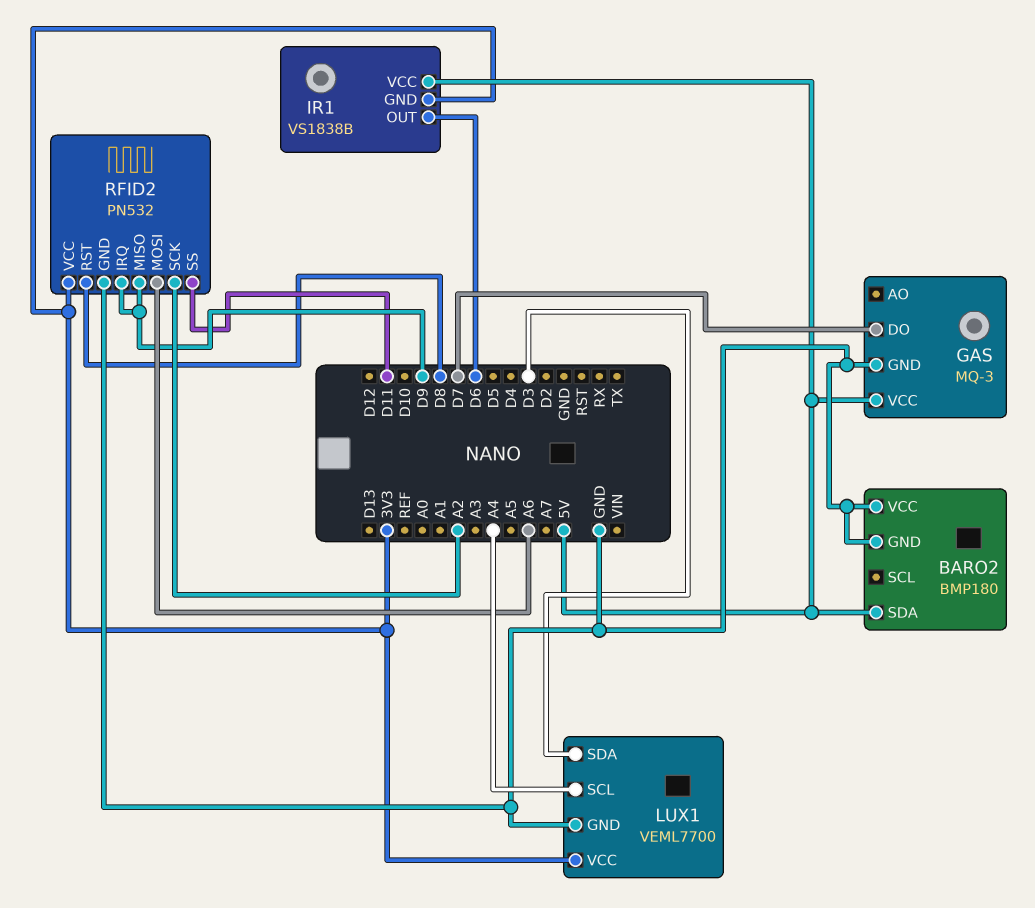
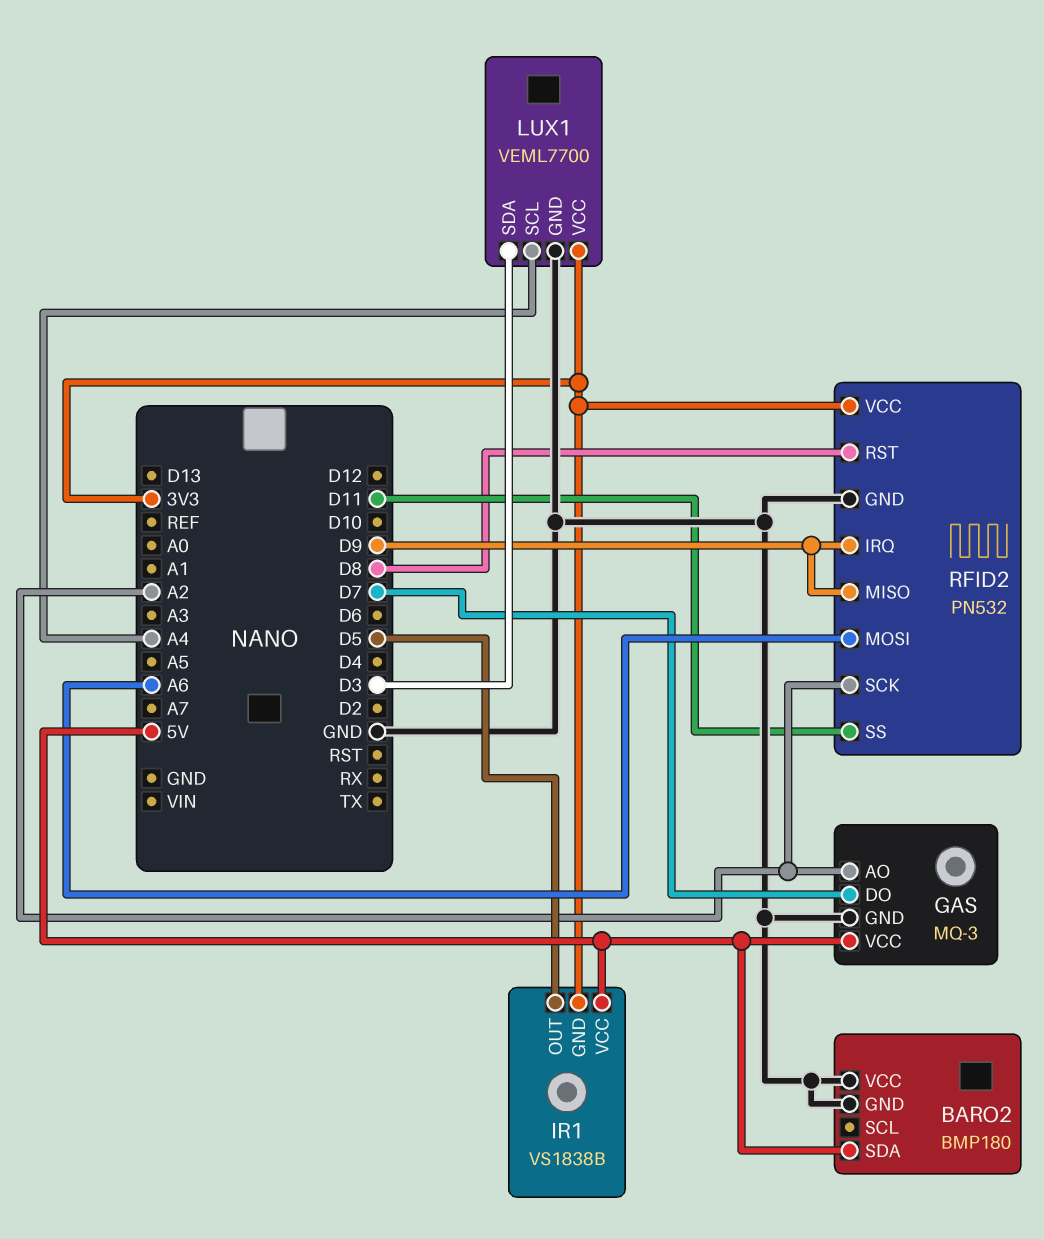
GAS pin AO: none -> A2
IR1 pin OUT: D6 -> D5

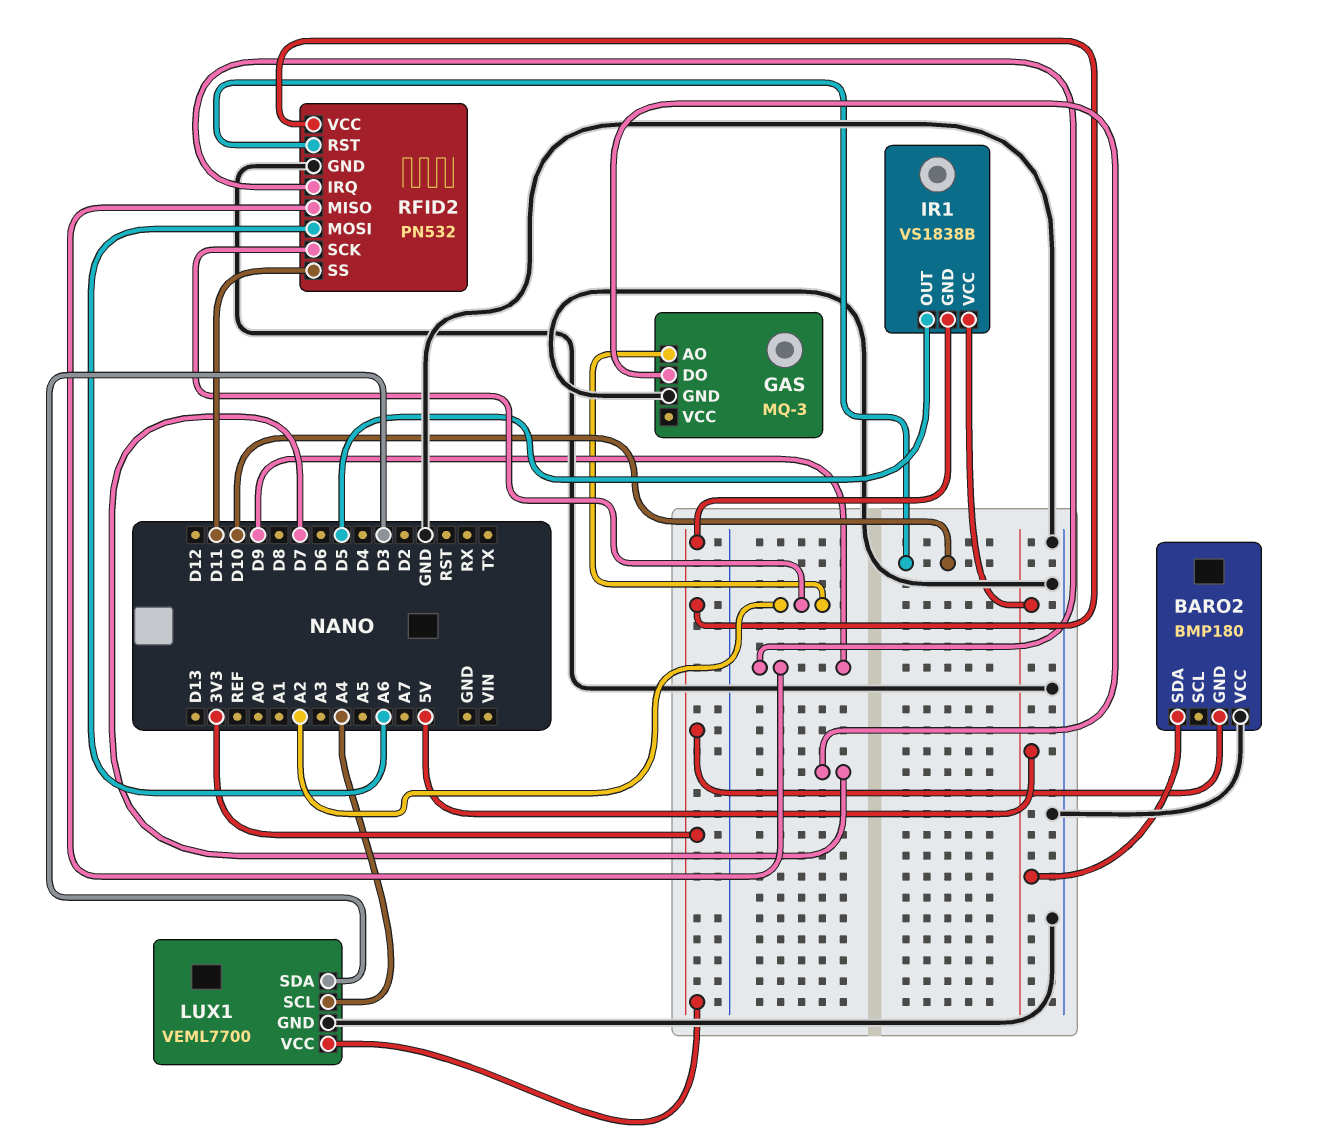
BARO2 pin GND: GND -> 3V3
GAS pin VCC: 5V -> none
RFID2 pin RST: D8 -> D10

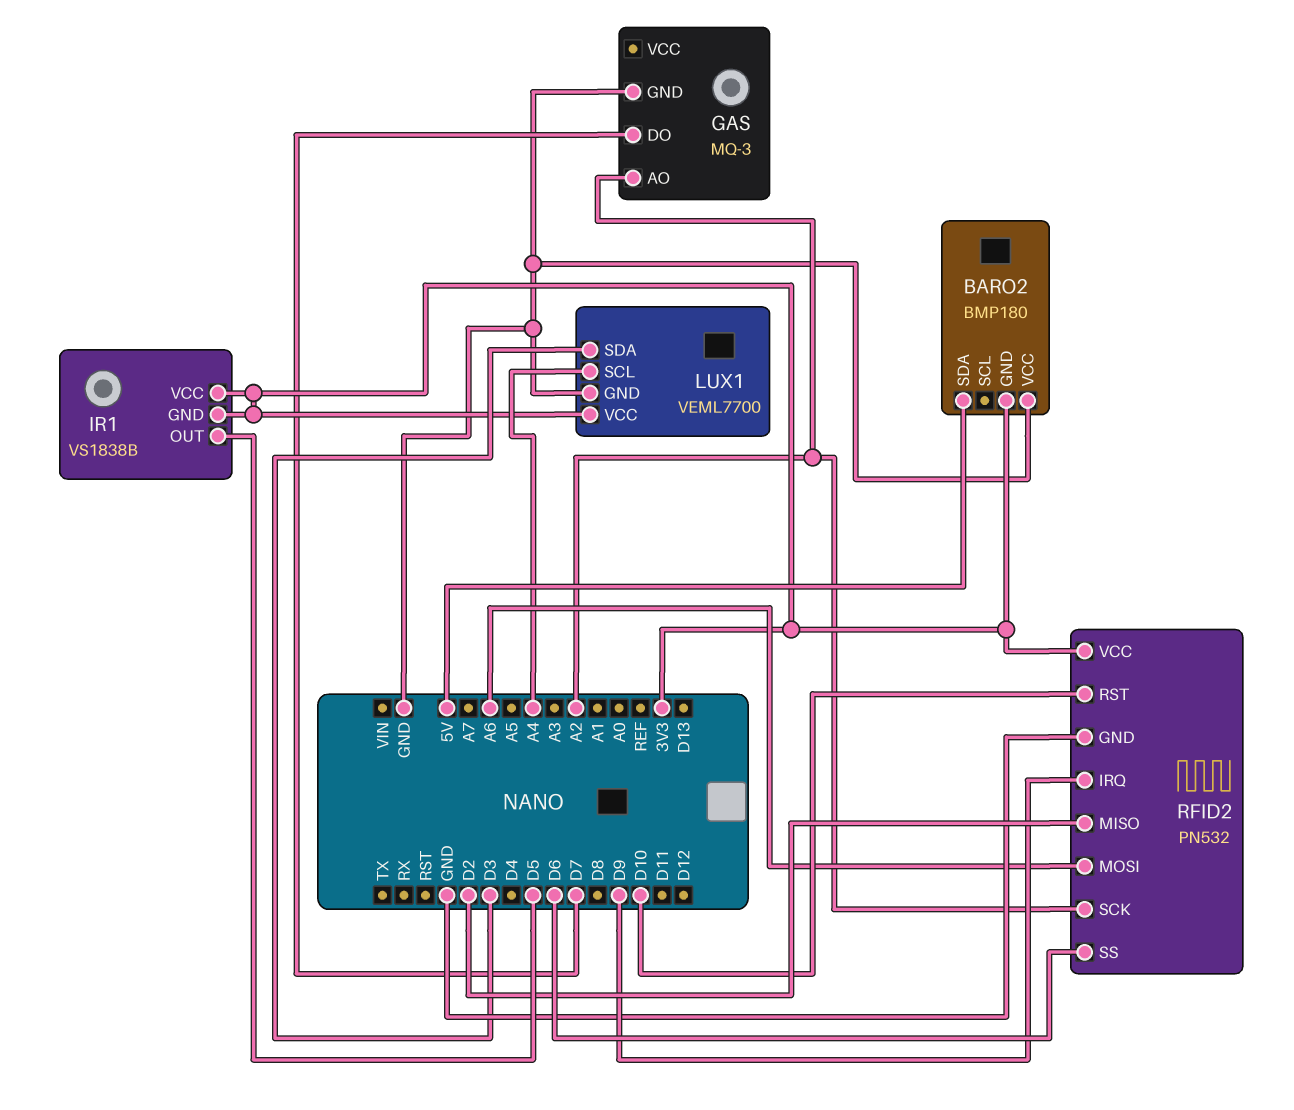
IR1 pin VCC: 5V -> 3V3
RFID2 pin MISO: D9 -> D2
RFID2 pin SS: D11 -> D6

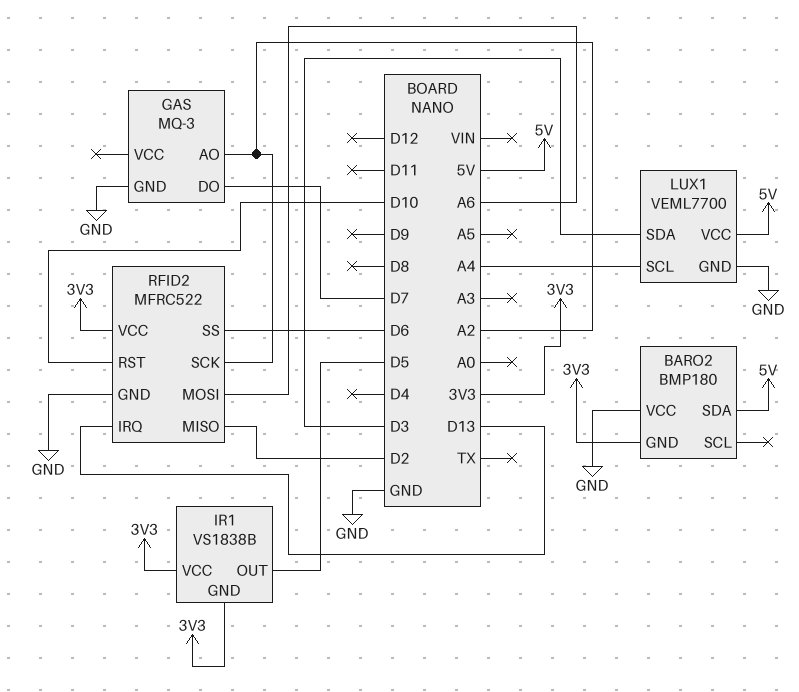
LUX1 pin VCC: 3V3 -> 5V
RFID2: PN532 -> MFRC522
RFID2 pin IRQ: D9 -> D13

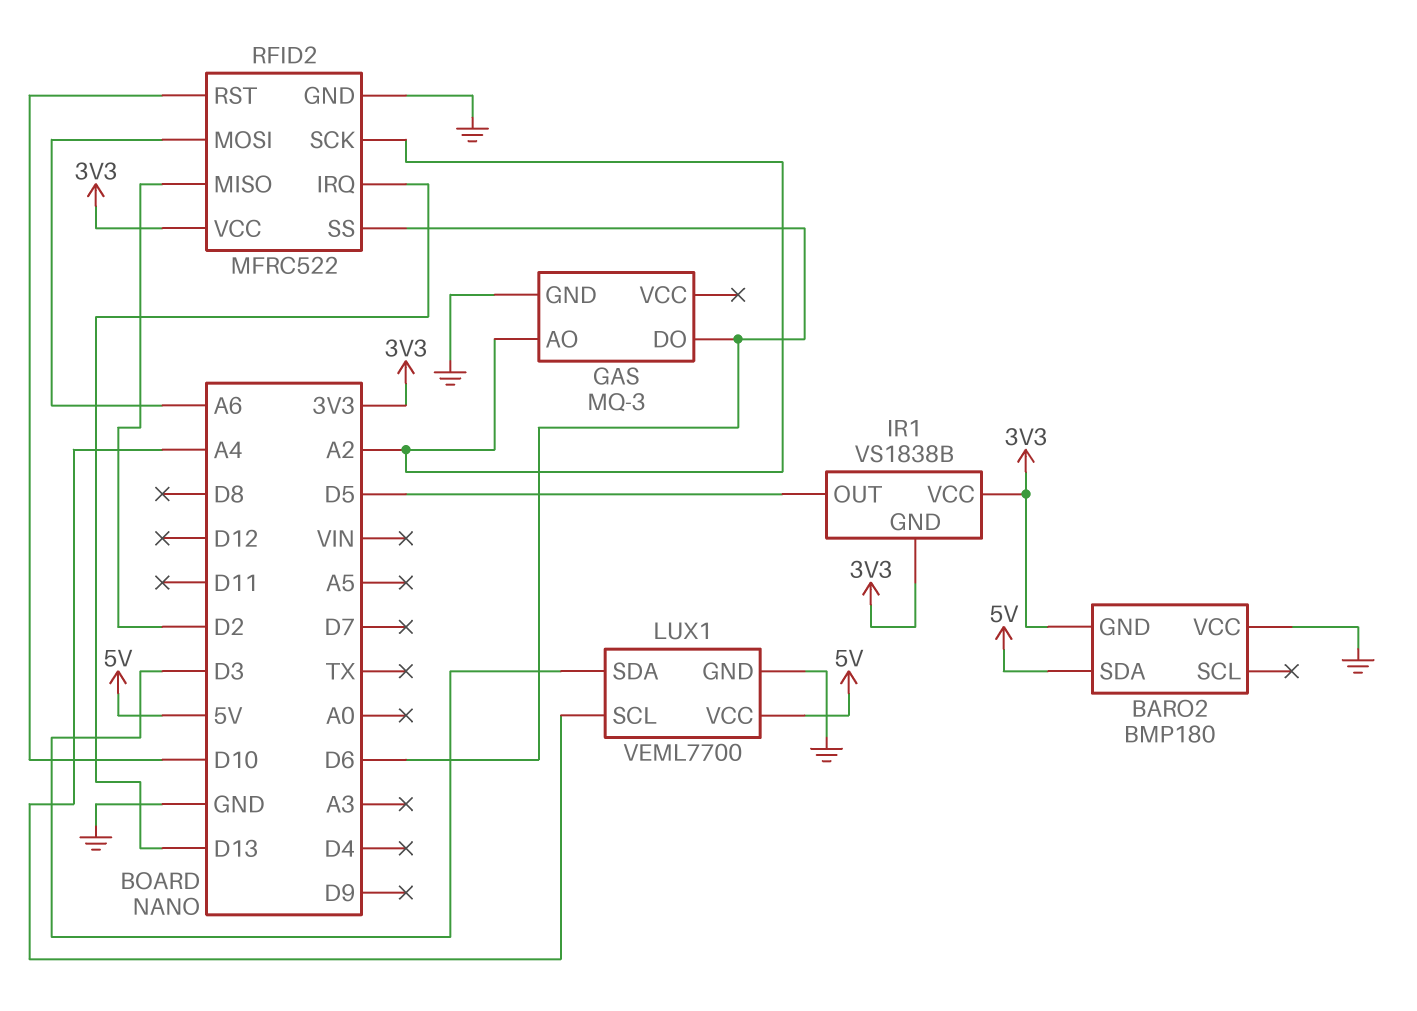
GAS pin DO: D7 -> D6

